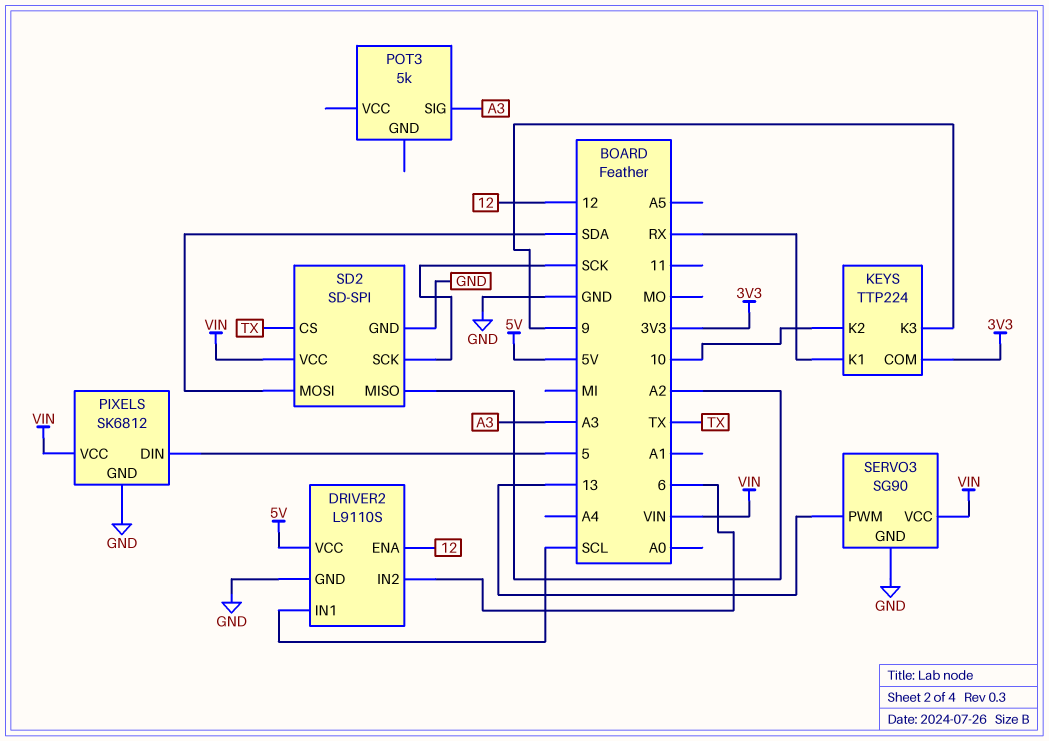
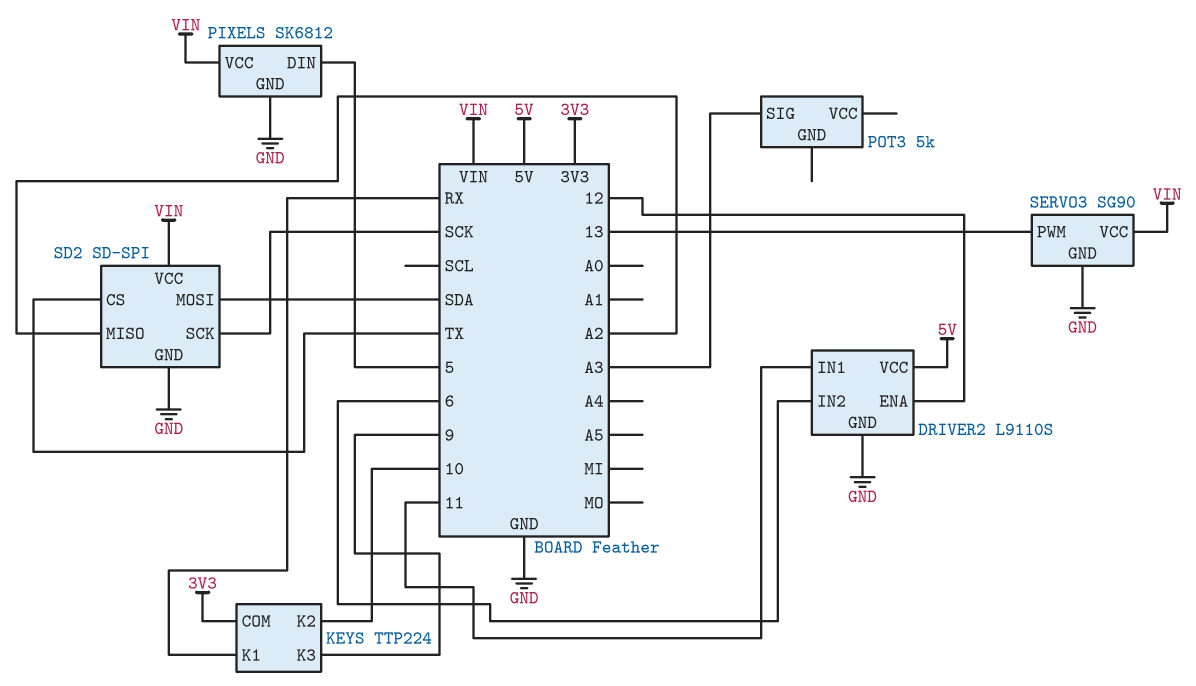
DRIVER2 pin IN1: SCL -> 11

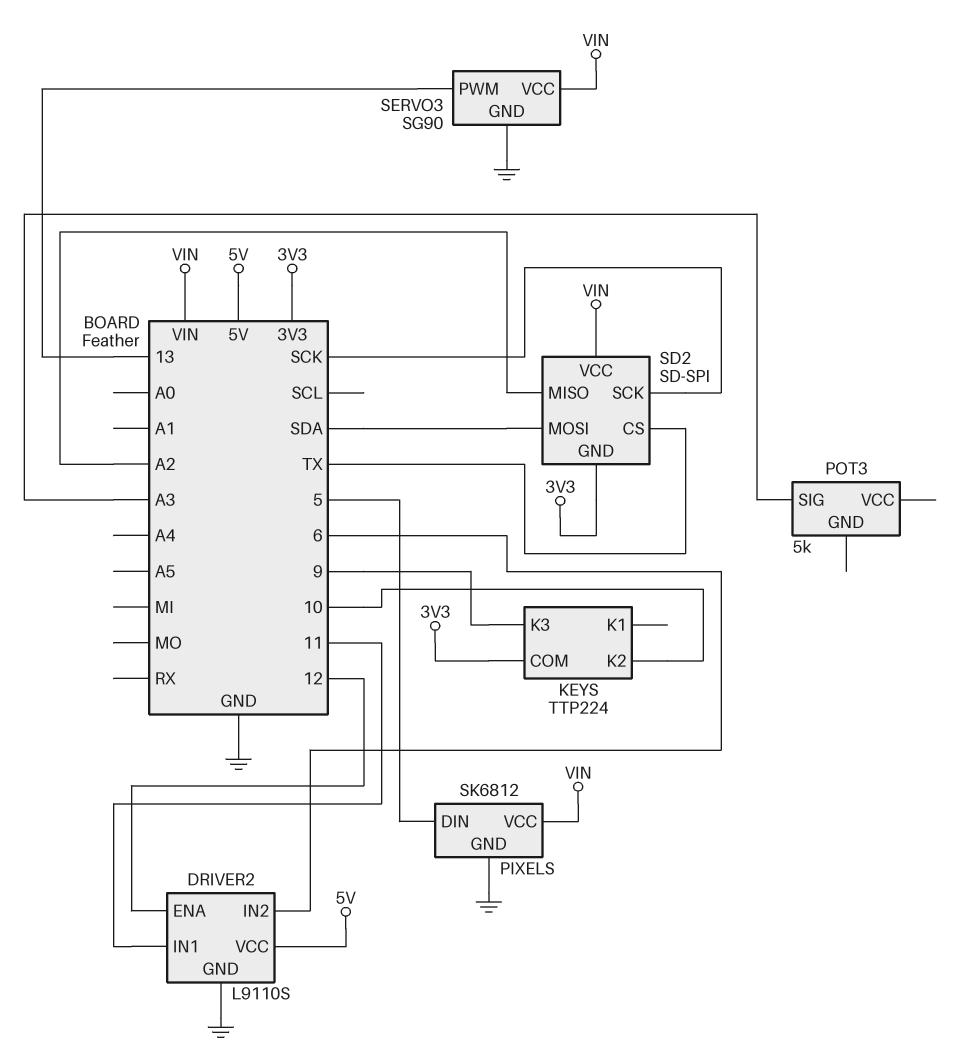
KEYS pin K1: RX -> none
SD2 pin GND: GND -> 3V3

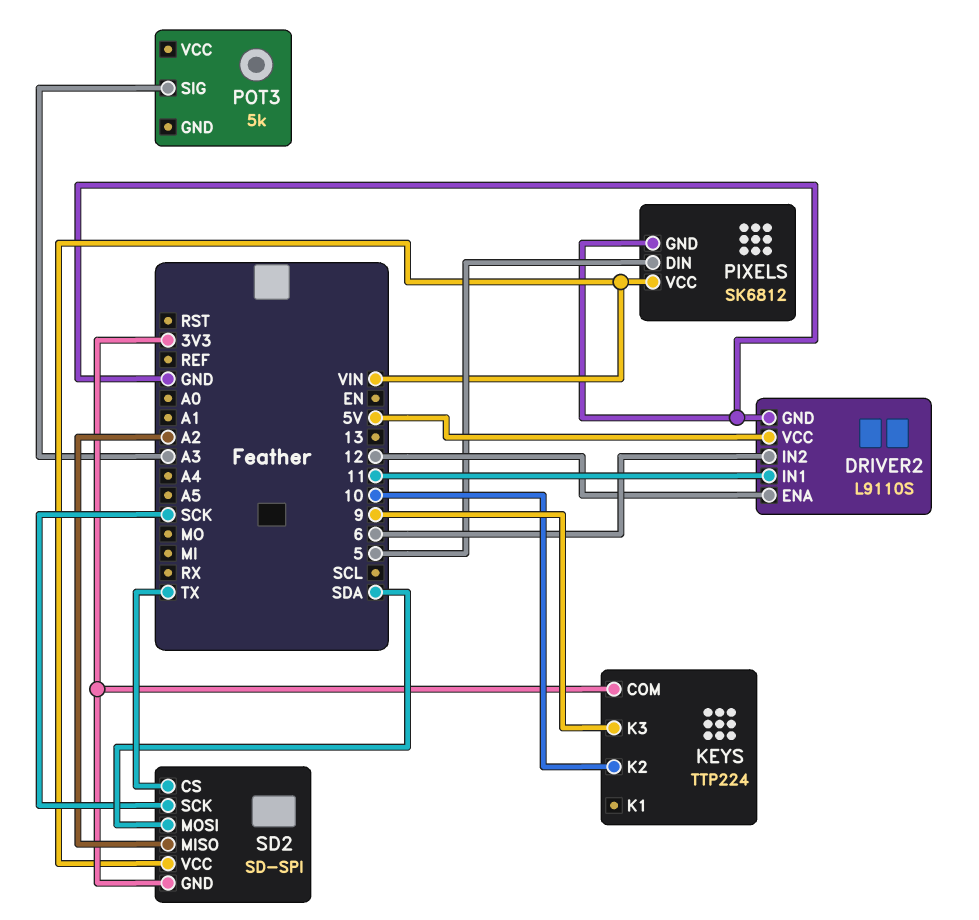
SERVO3: SG90 -> none
SERVO3 pin GND: GND -> none
SERVO3 pin PWM: 13 -> none
SERVO3 pin VCC: VIN -> none

